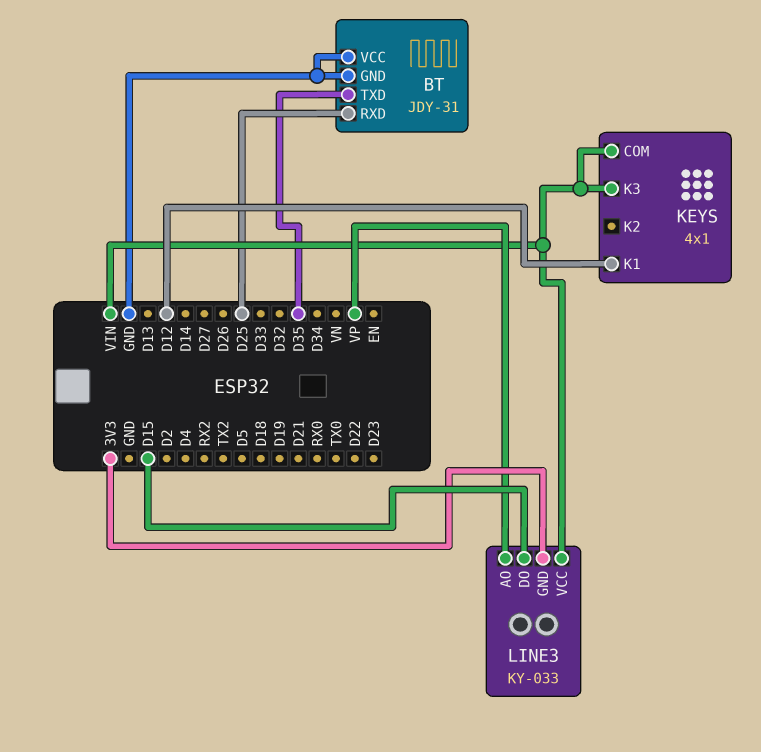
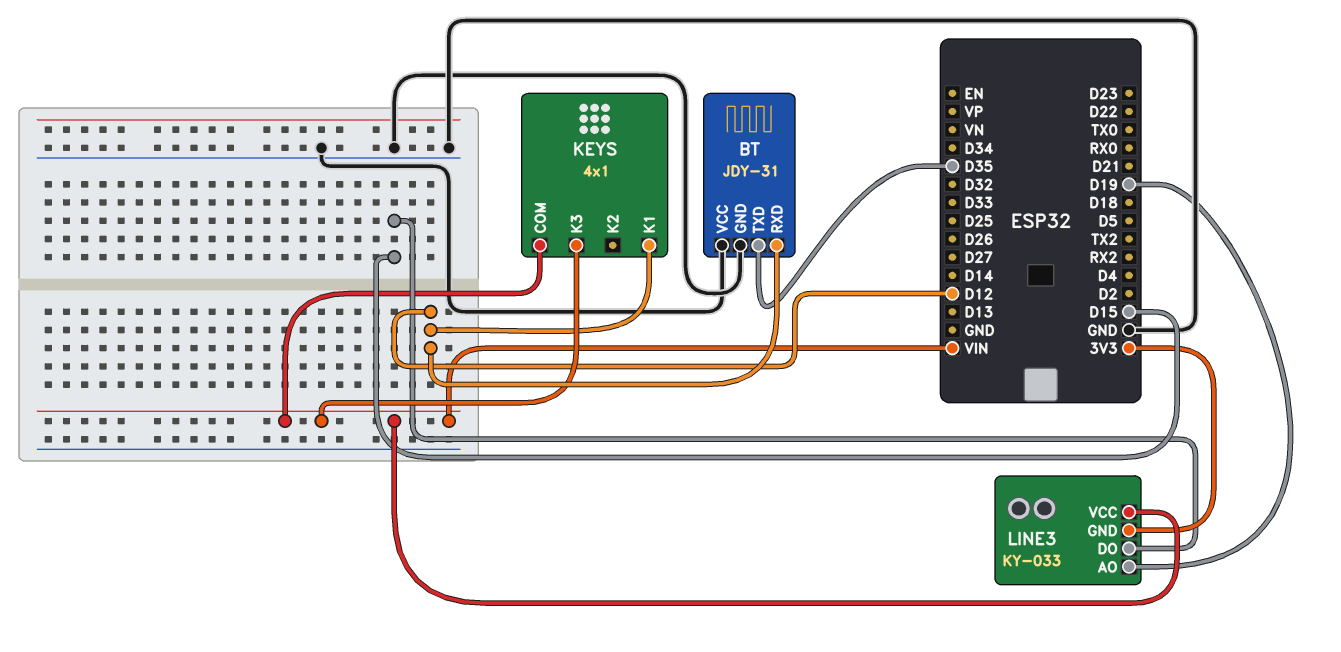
BT pin RXD: D25 -> D12
LINE3 pin AO: VP -> D19

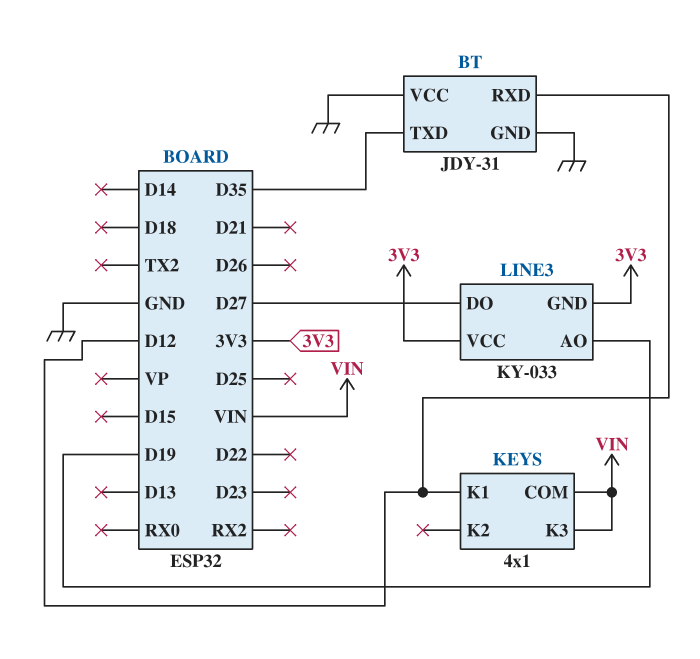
LINE3 pin DO: D15 -> D27
LINE3 pin VCC: VIN -> 3V3

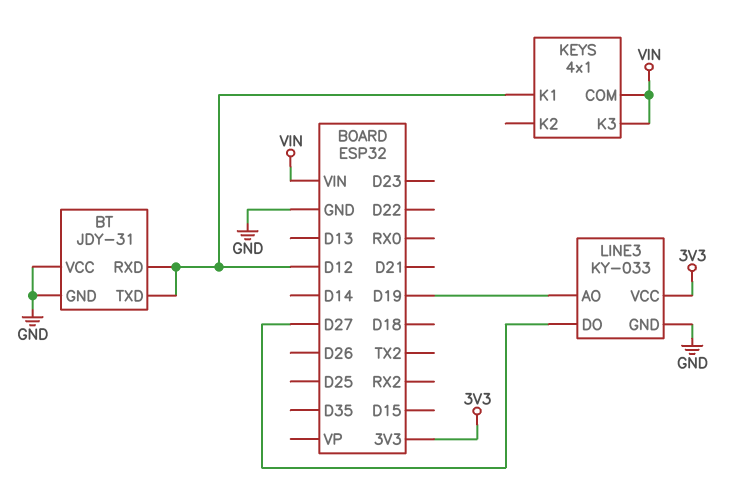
BT pin TXD: D35 -> D12
LINE3 pin GND: 3V3 -> GND

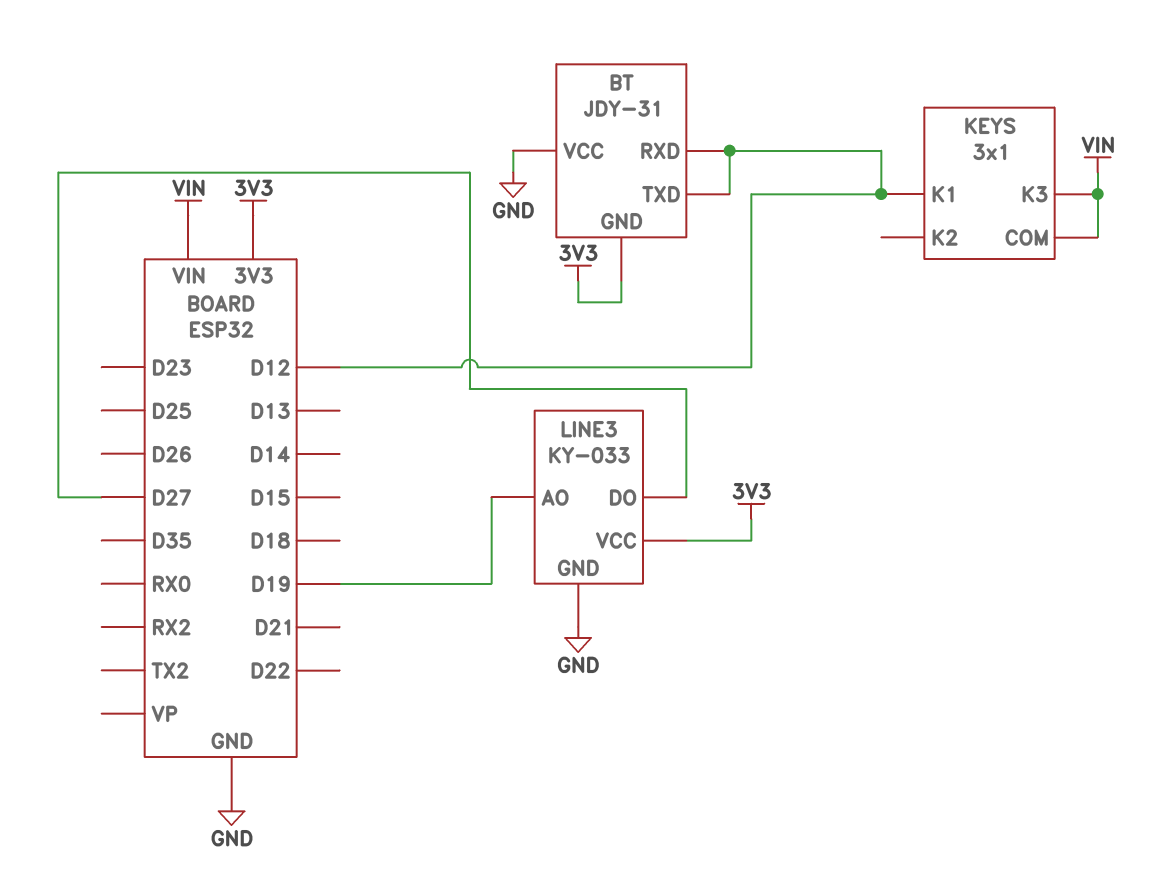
BT pin GND: GND -> 3V3
KEYS: 4x1 -> 3x1

